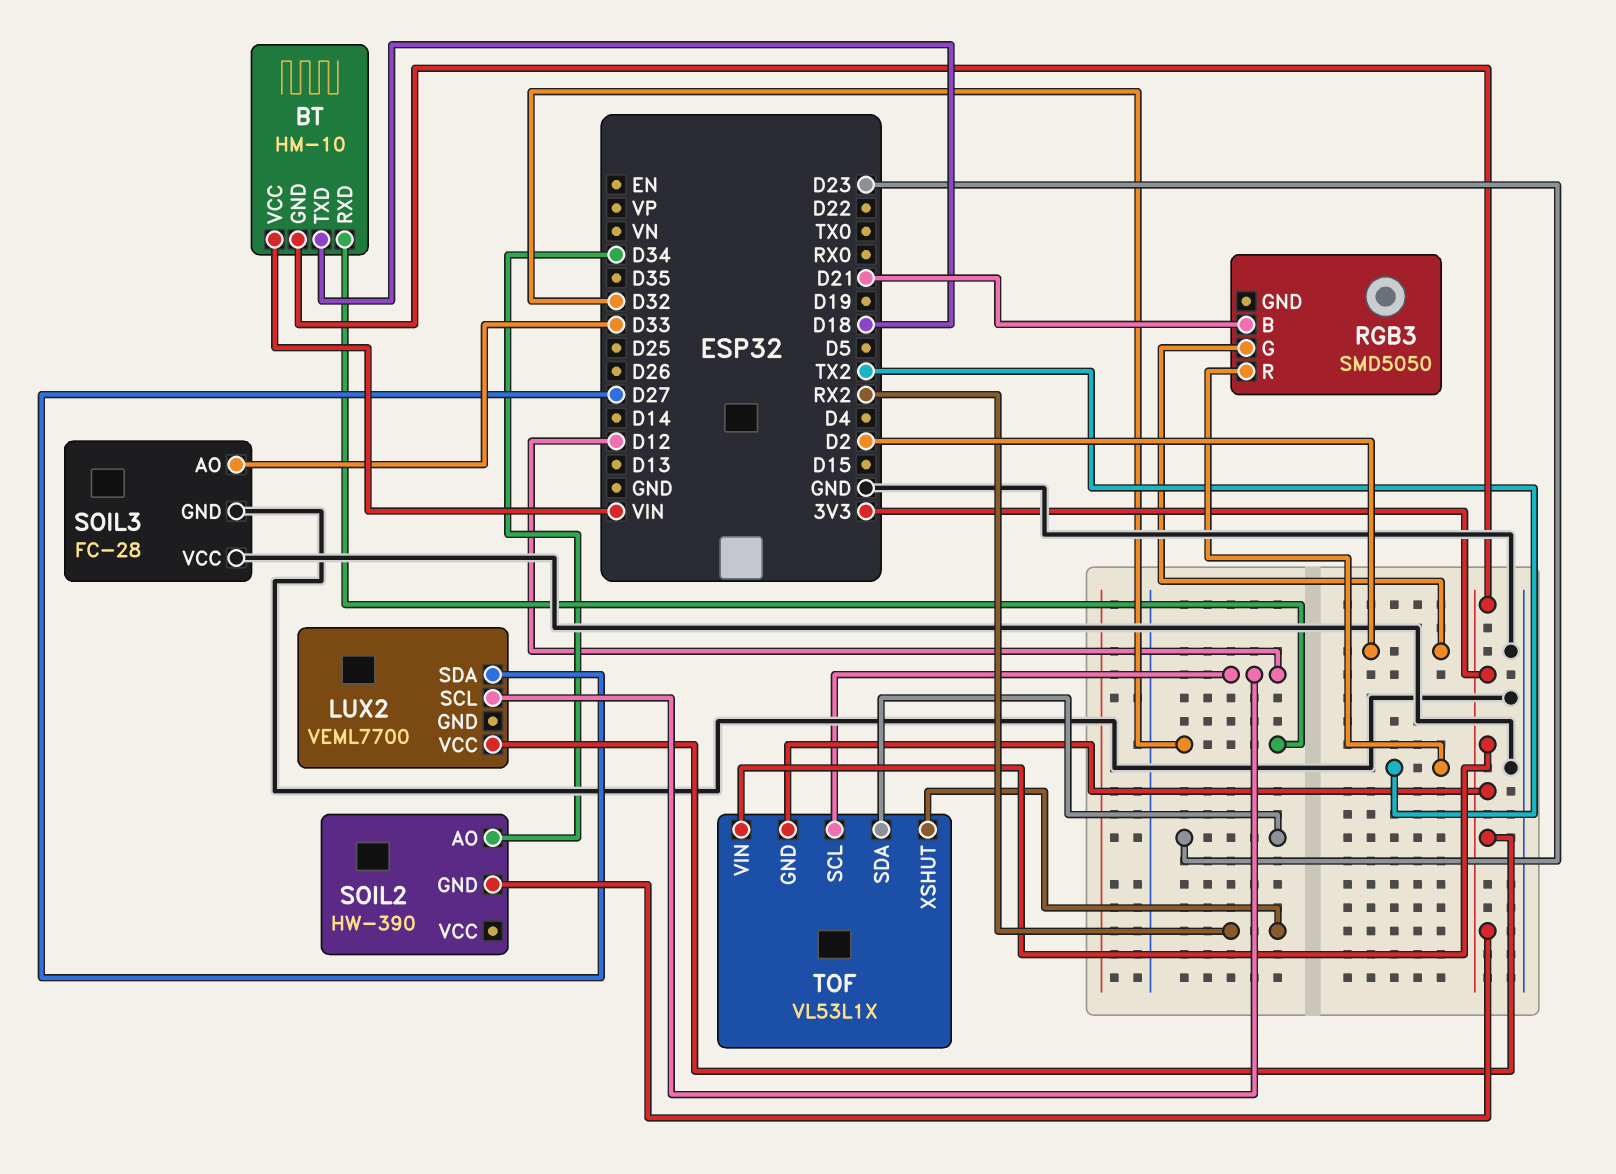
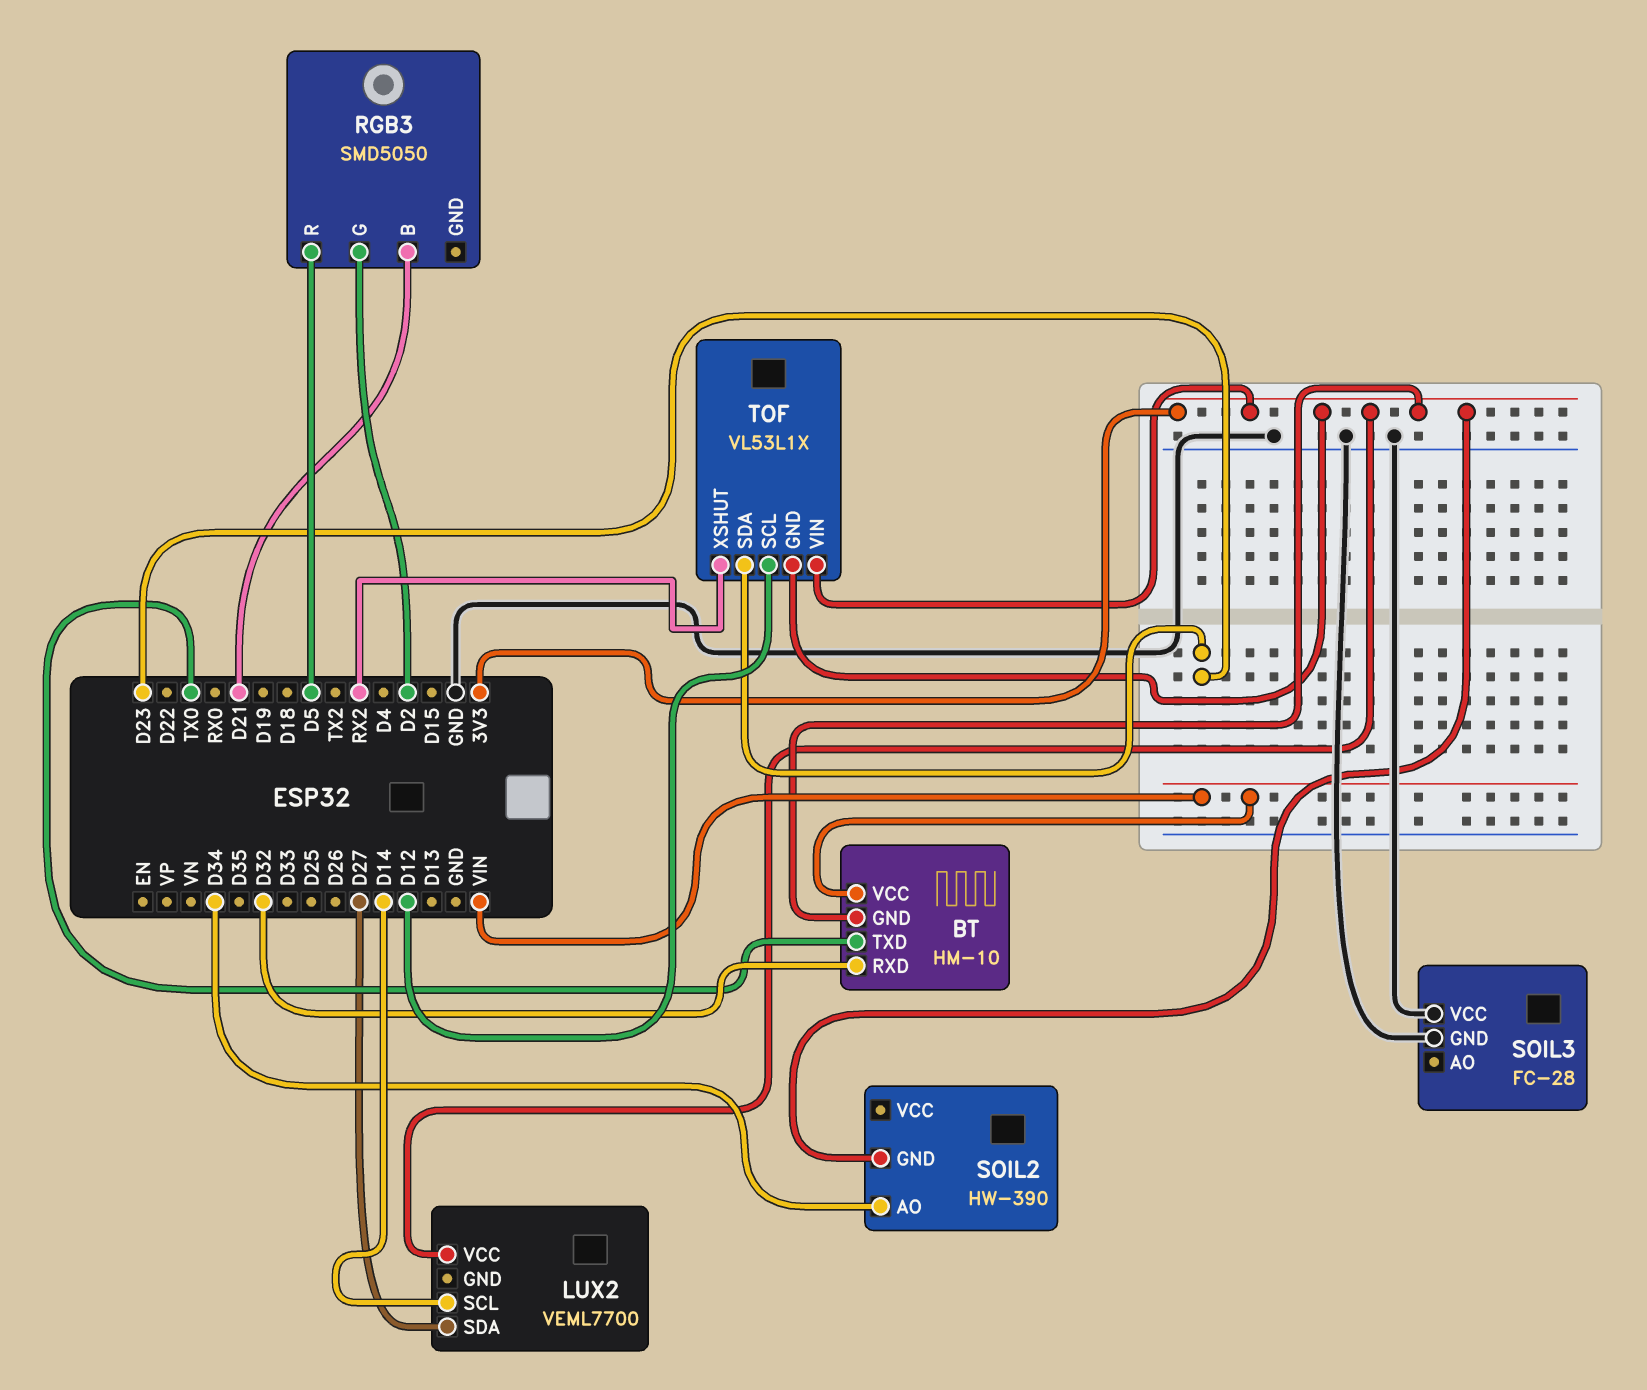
BT pin TXD: D18 -> TX0
LUX2 pin SCL: D12 -> D14
RGB3 pin R: TX2 -> D5
SOIL3 pin AO: D33 -> none

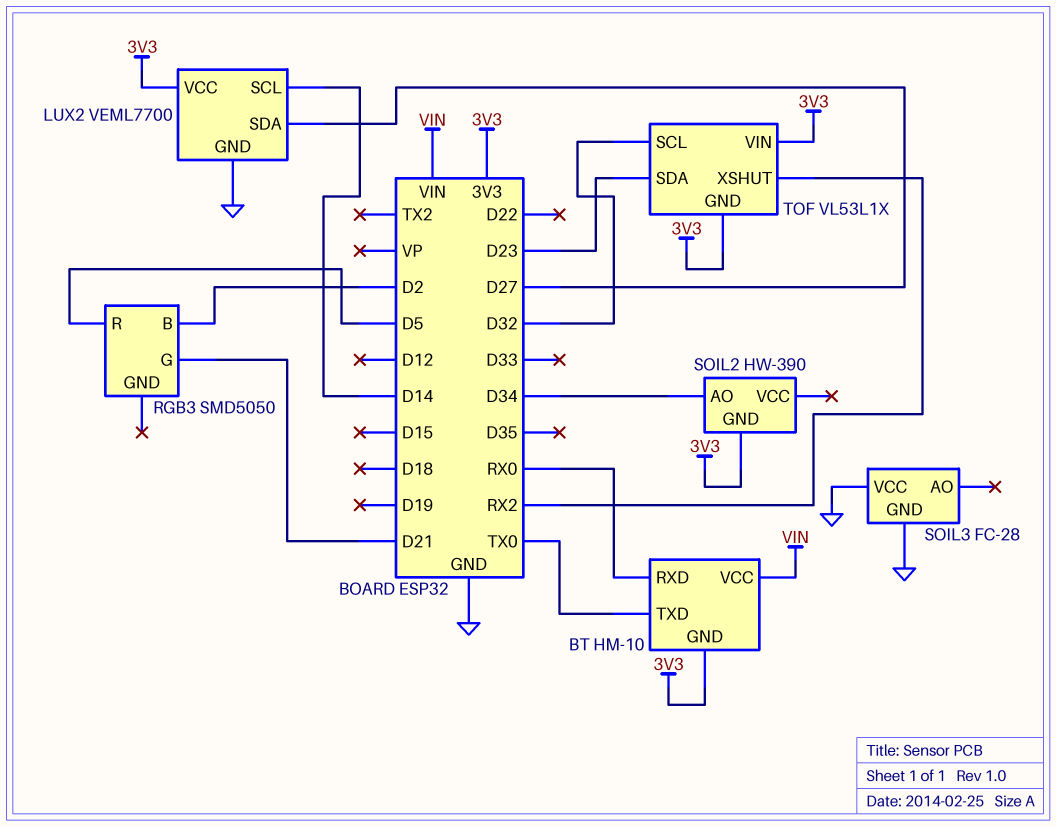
BT pin RXD: D32 -> RX0
LUX2 pin GND: none -> GND
RGB3 pin B: D21 -> D2
RGB3 pin G: D2 -> D21
TOF pin SCL: D12 -> D32

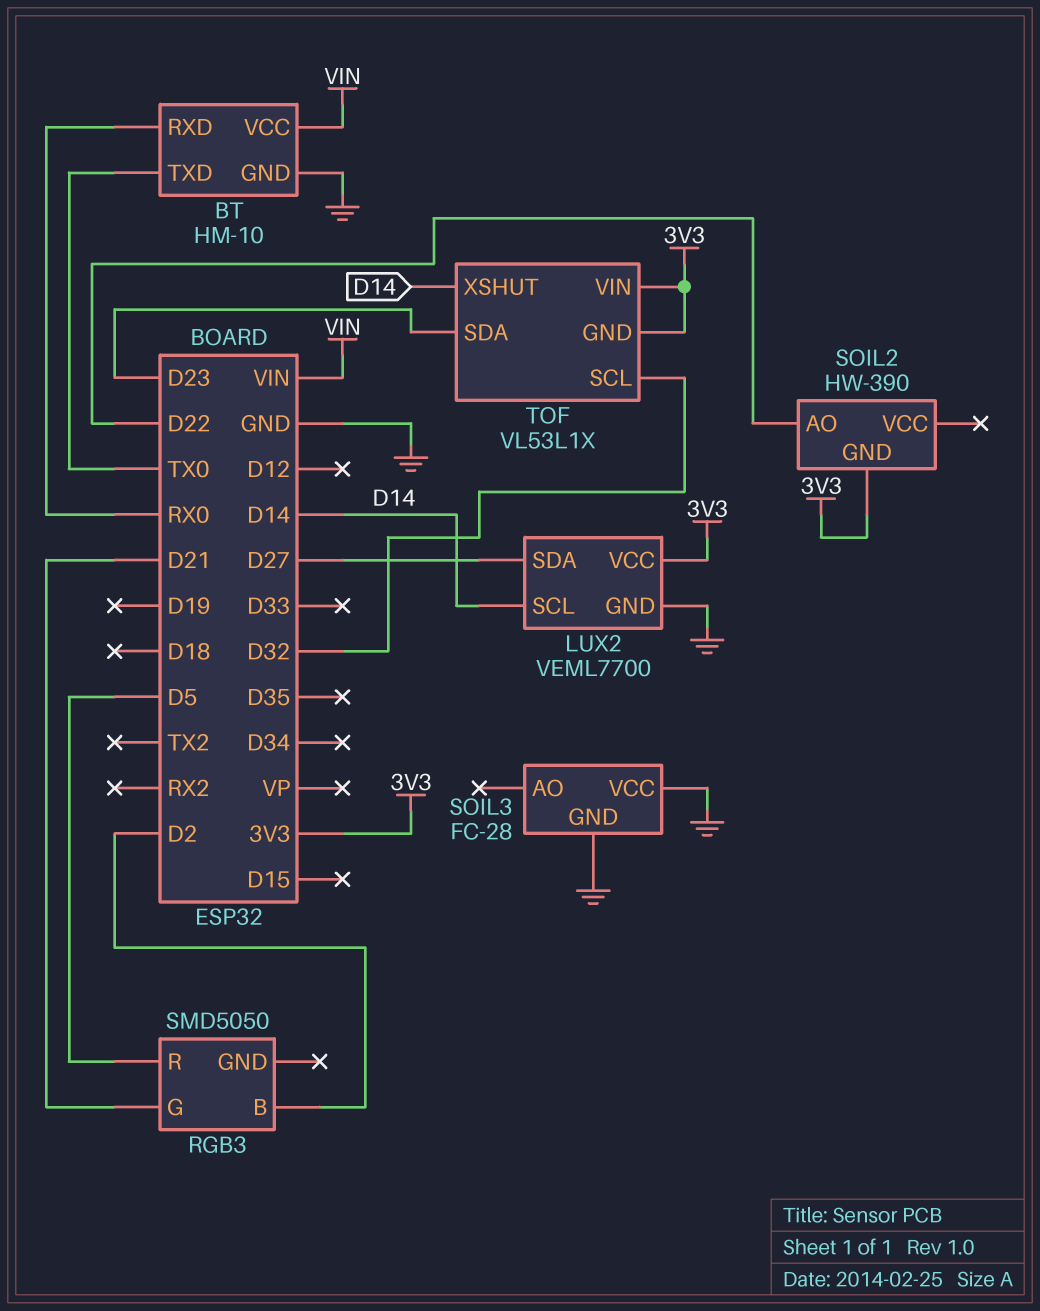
BT pin GND: 3V3 -> GND
SOIL2 pin AO: D34 -> D22
TOF pin XSHUT: RX2 -> D14

